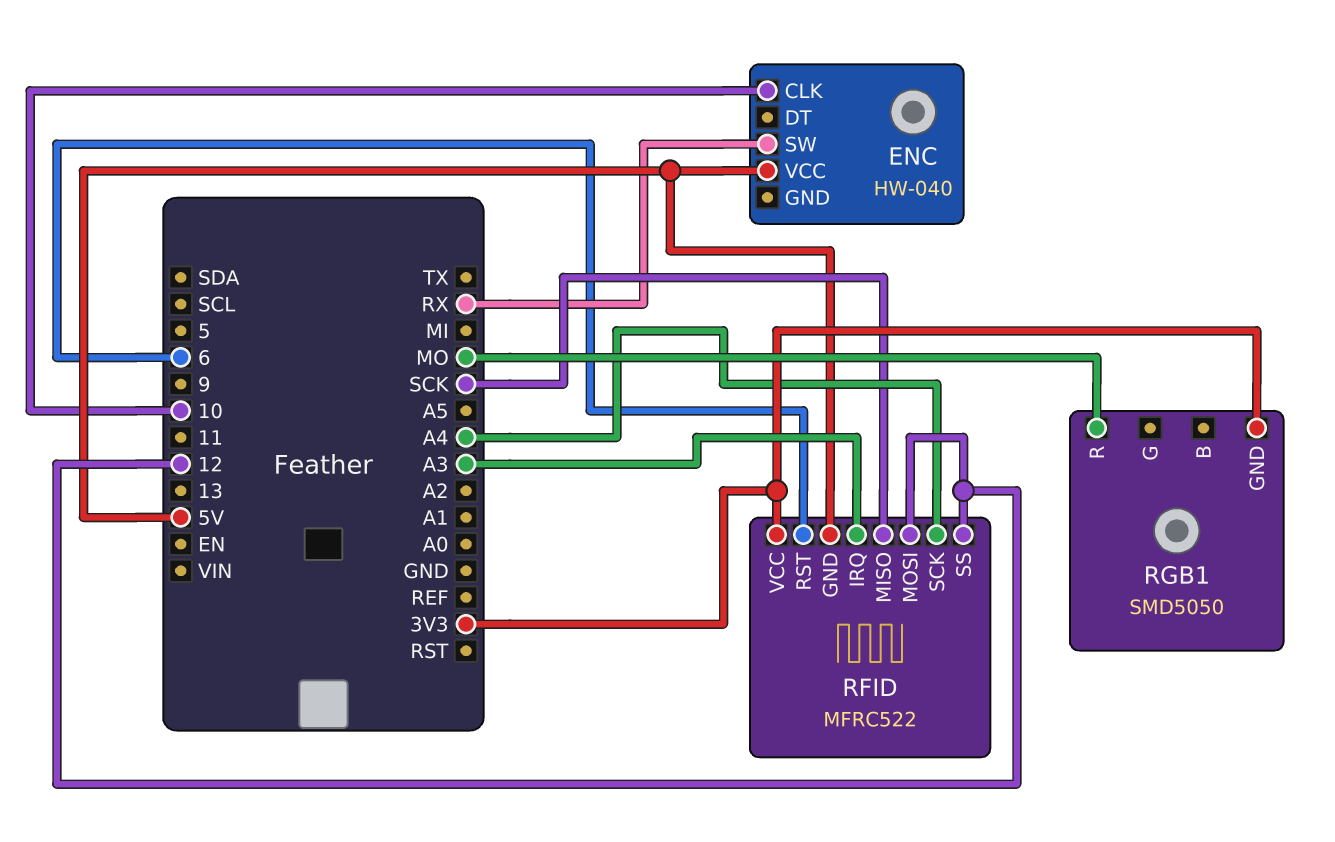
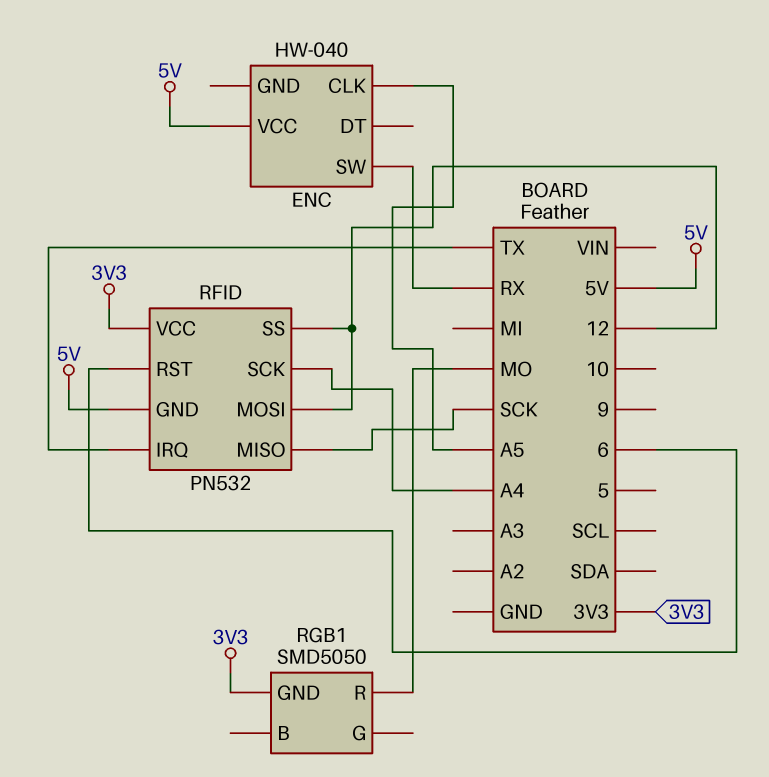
ENC pin CLK: 10 -> A5
RFID: MFRC522 -> PN532
RFID pin IRQ: A3 -> TX

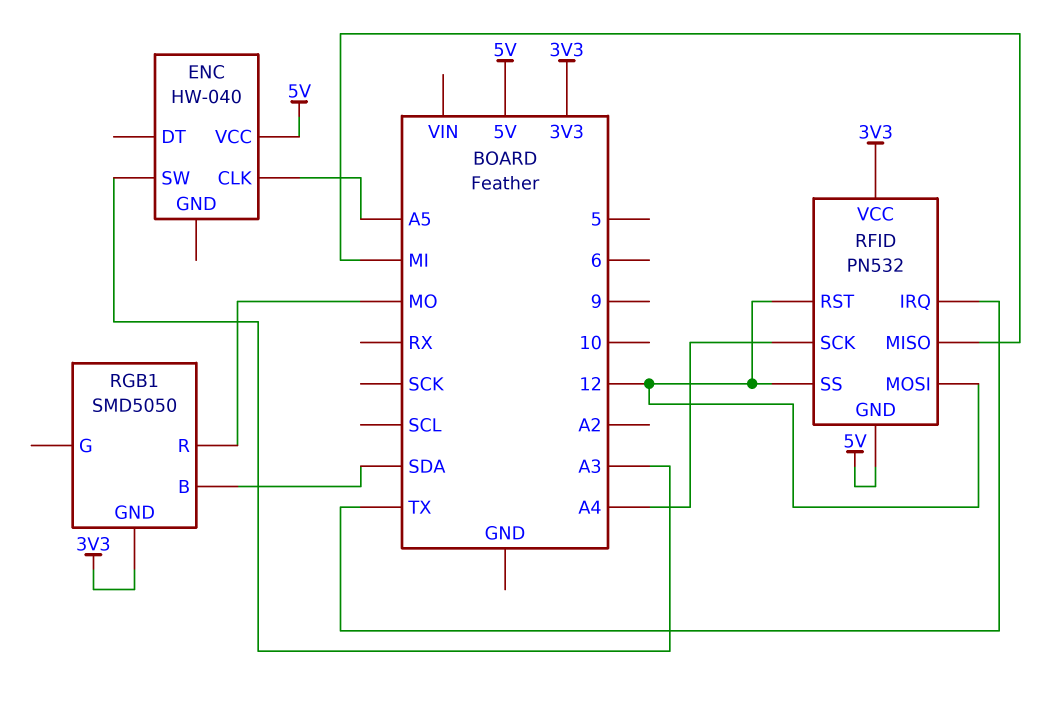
ENC pin SW: RX -> A3
RFID pin MISO: SCK -> MI
RFID pin RST: 6 -> 12
RGB1 pin B: none -> SDA

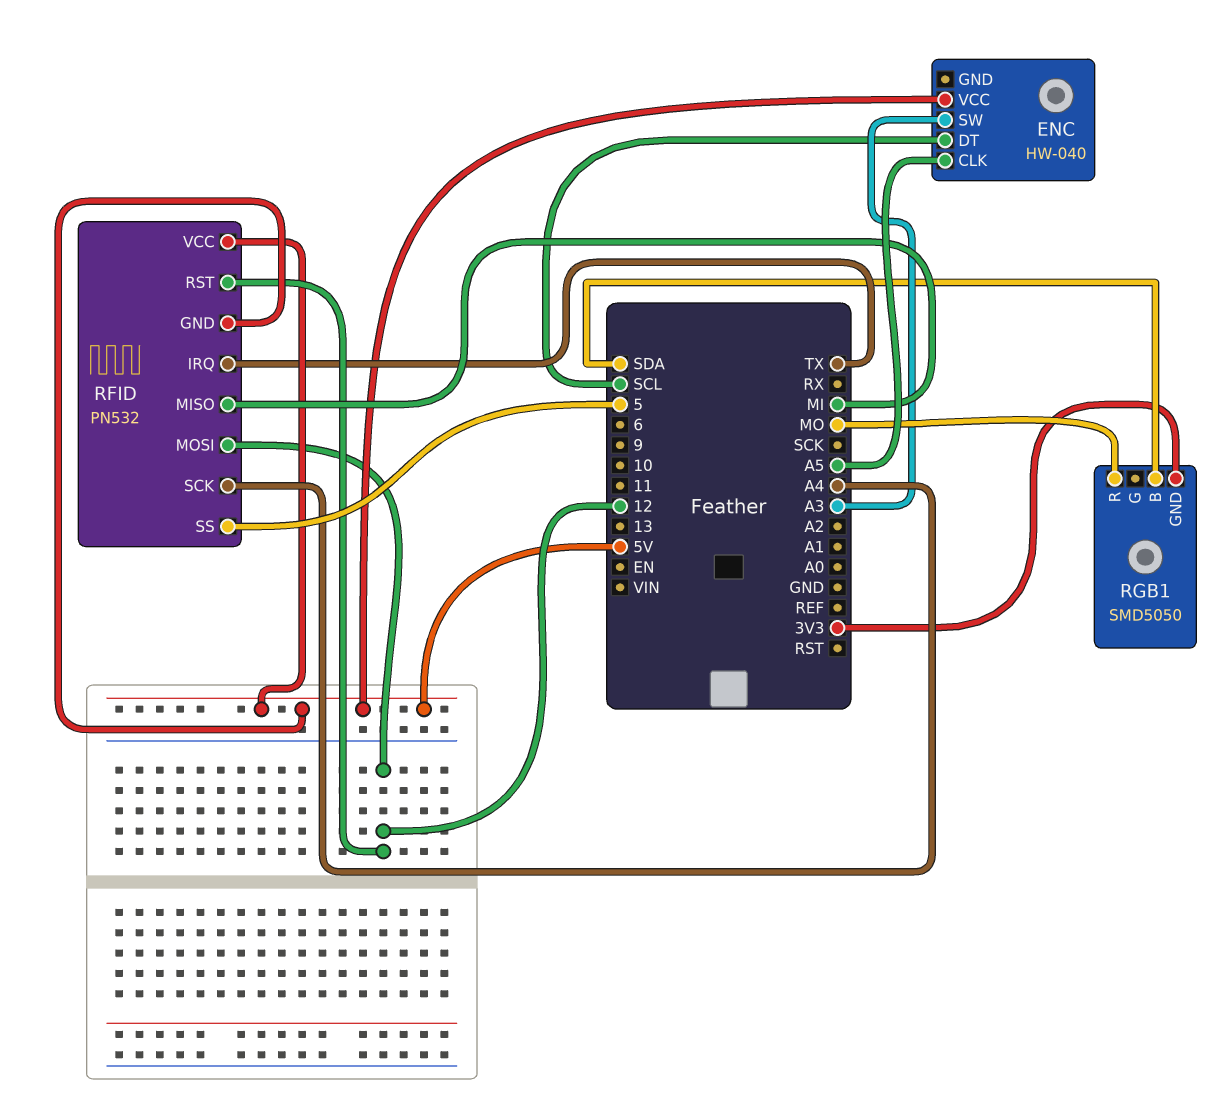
ENC pin DT: none -> SCL
RFID pin SS: 12 -> 5
RFID pin VCC: 3V3 -> 5V

